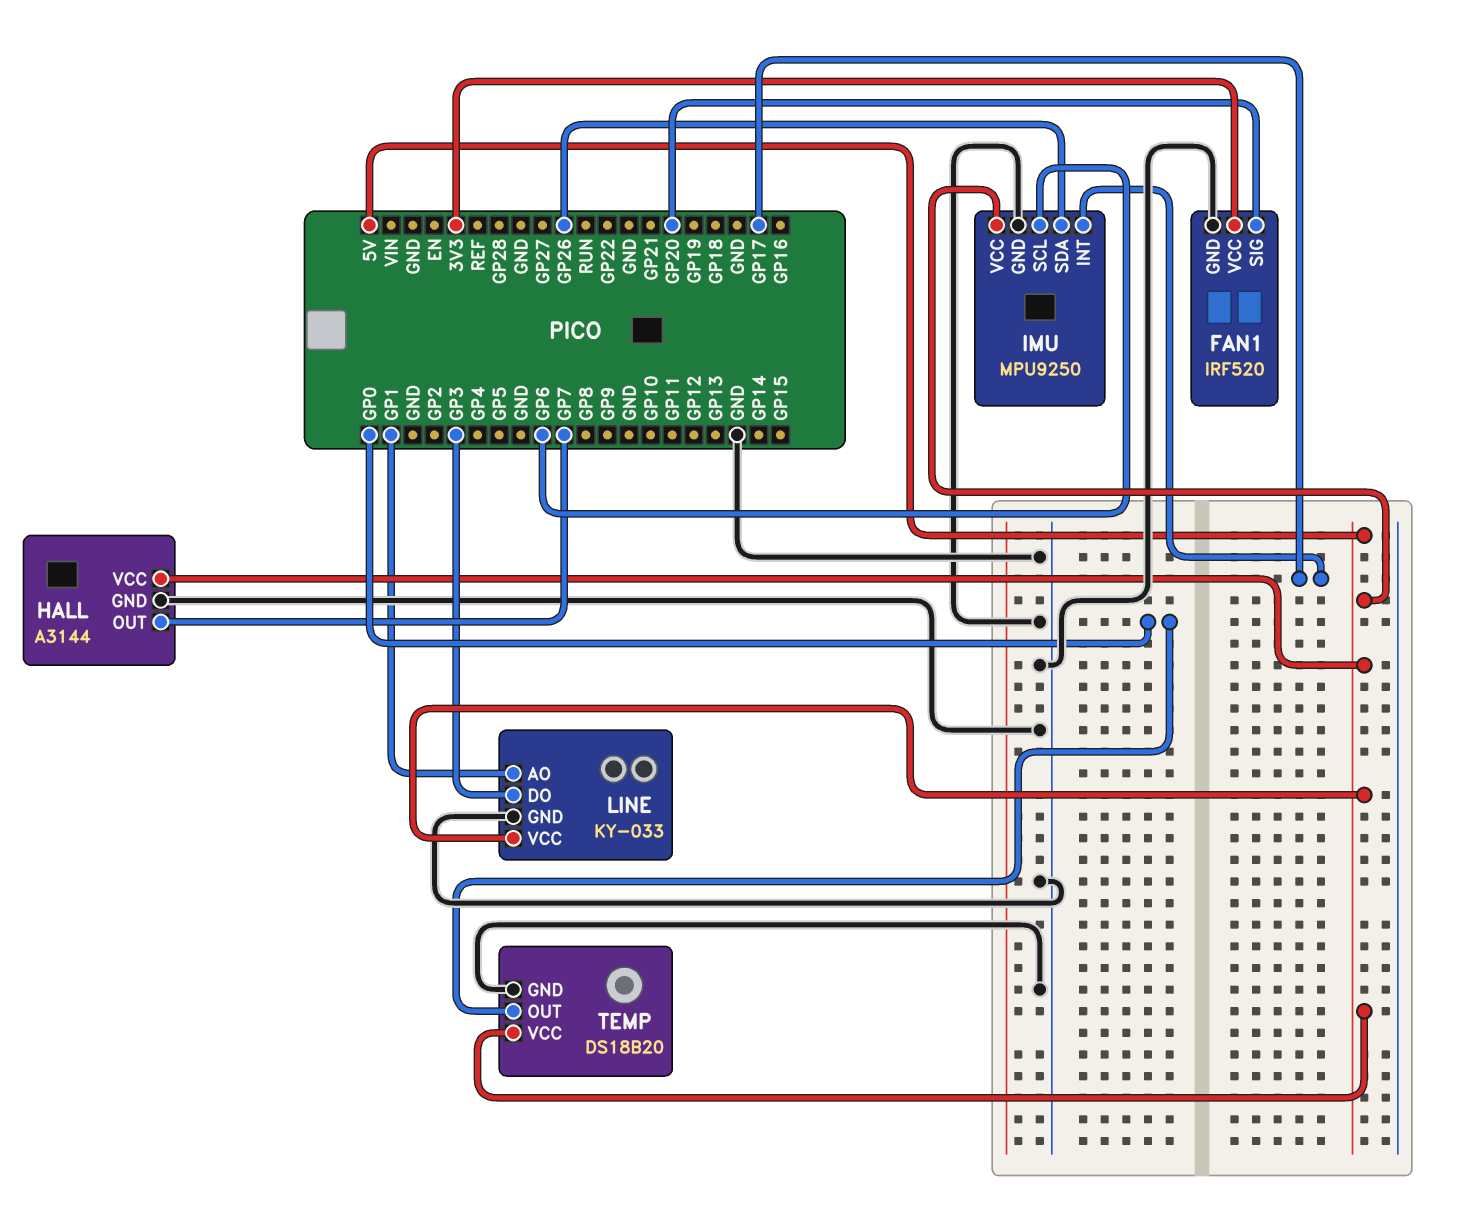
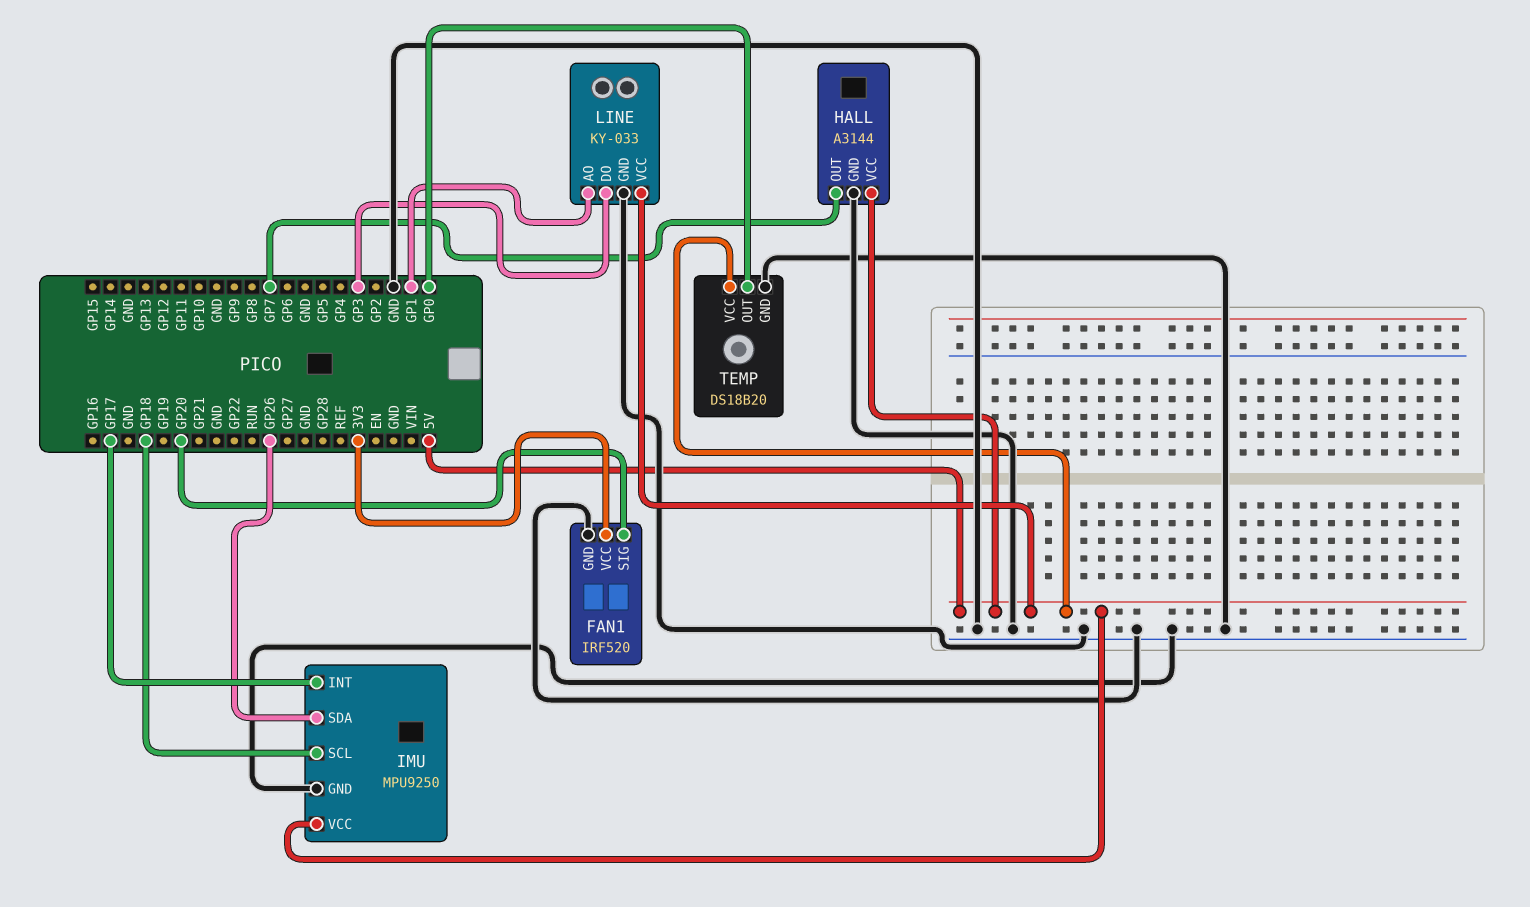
IMU pin SCL: GP6 -> GP18

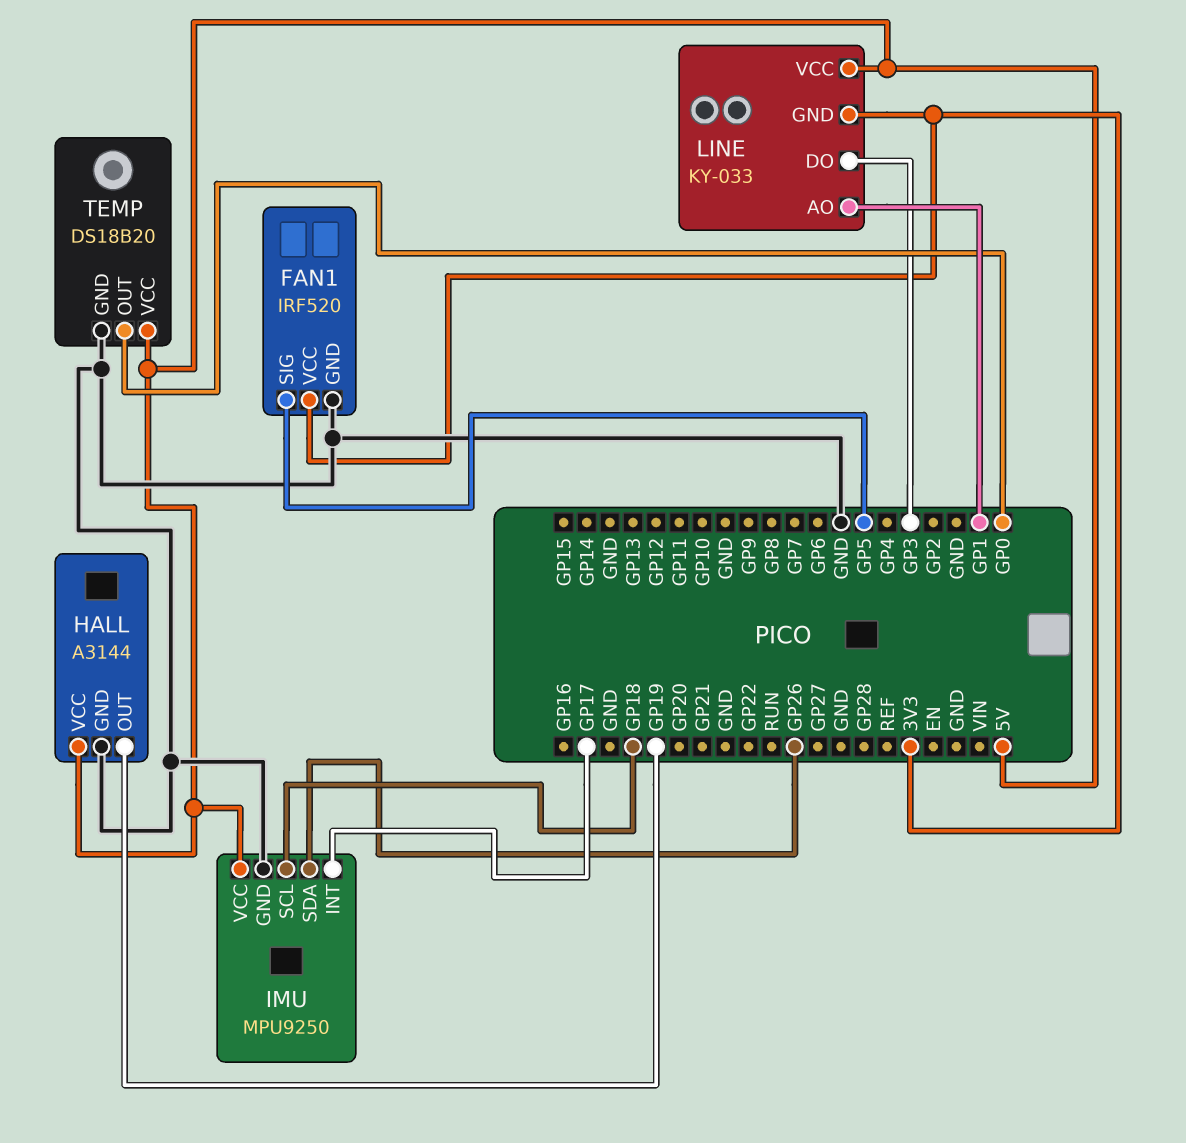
FAN1 pin SIG: GP20 -> GP5
HALL pin OUT: GP7 -> GP19
LINE pin GND: GND -> 3V3

